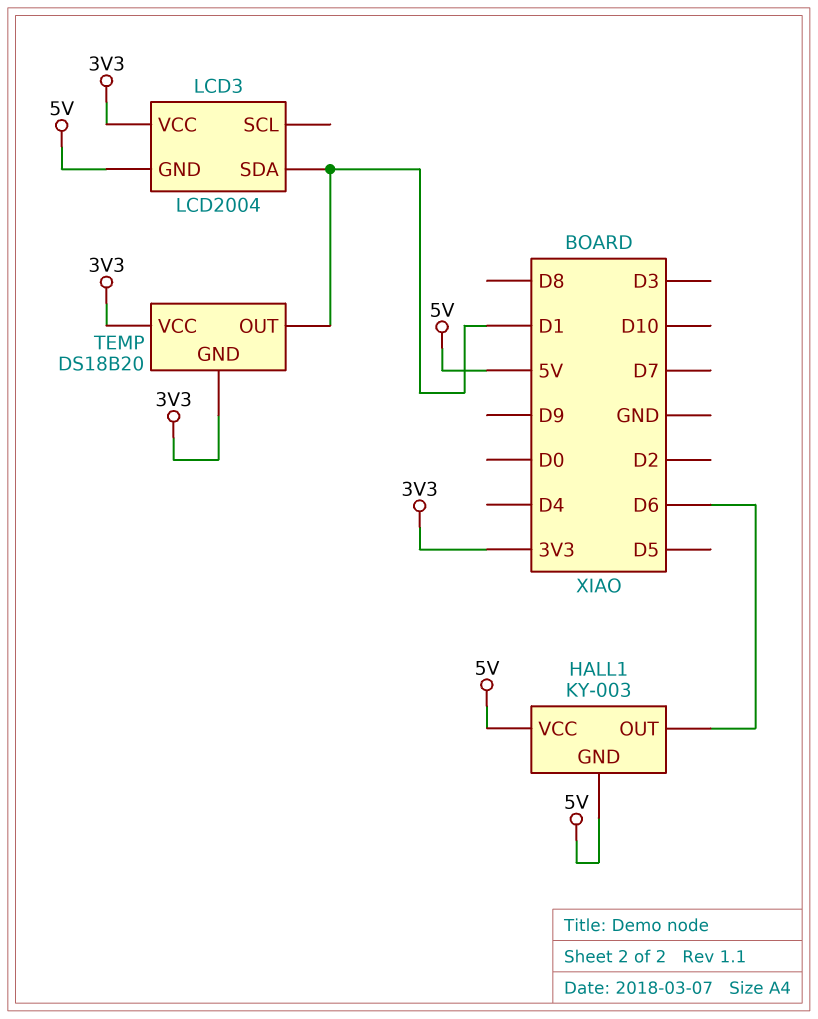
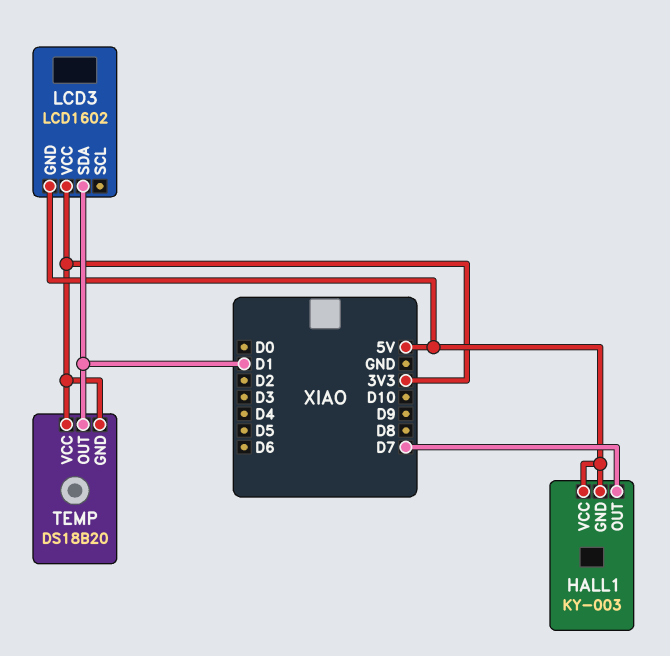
HALL1 pin OUT: D6 -> D7
LCD3: LCD2004 -> LCD1602

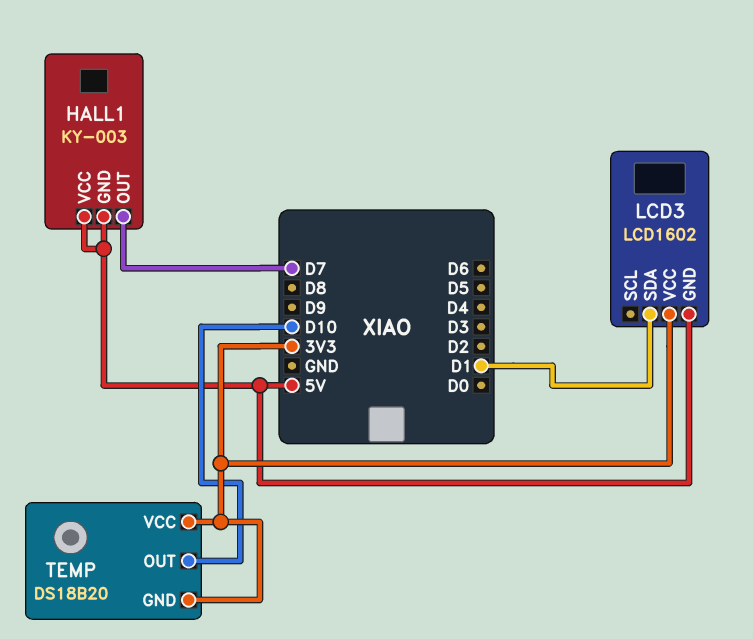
TEMP pin OUT: D1 -> D10

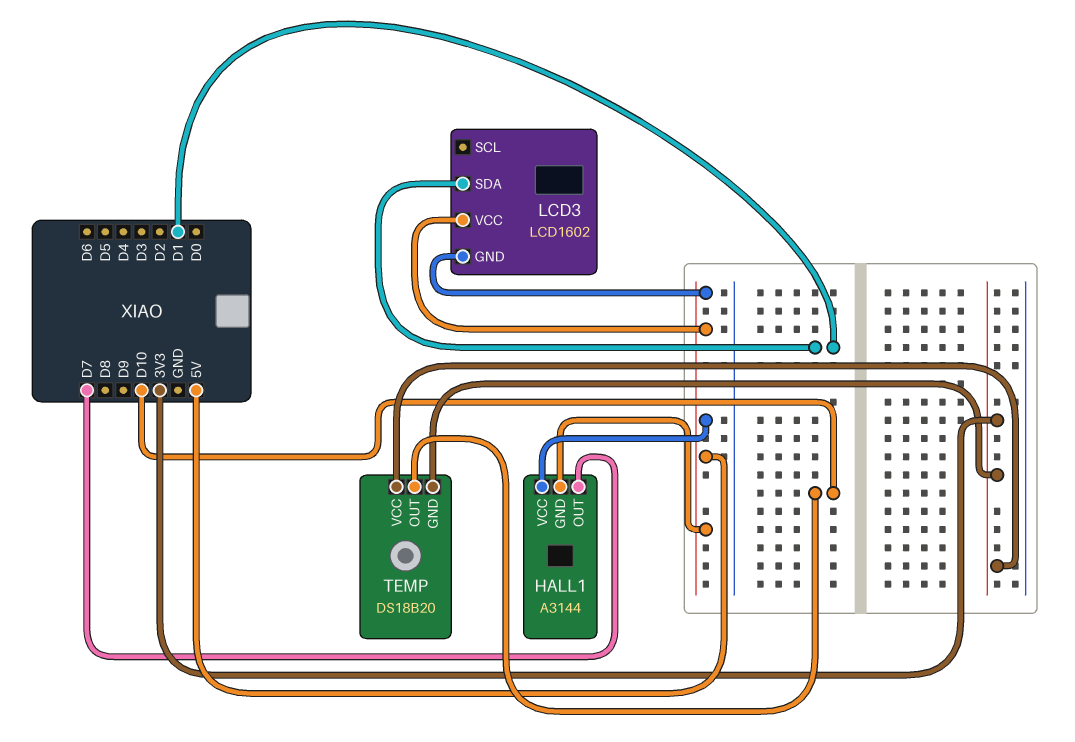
HALL1: KY-003 -> A3144
LCD3 pin VCC: 3V3 -> 5V

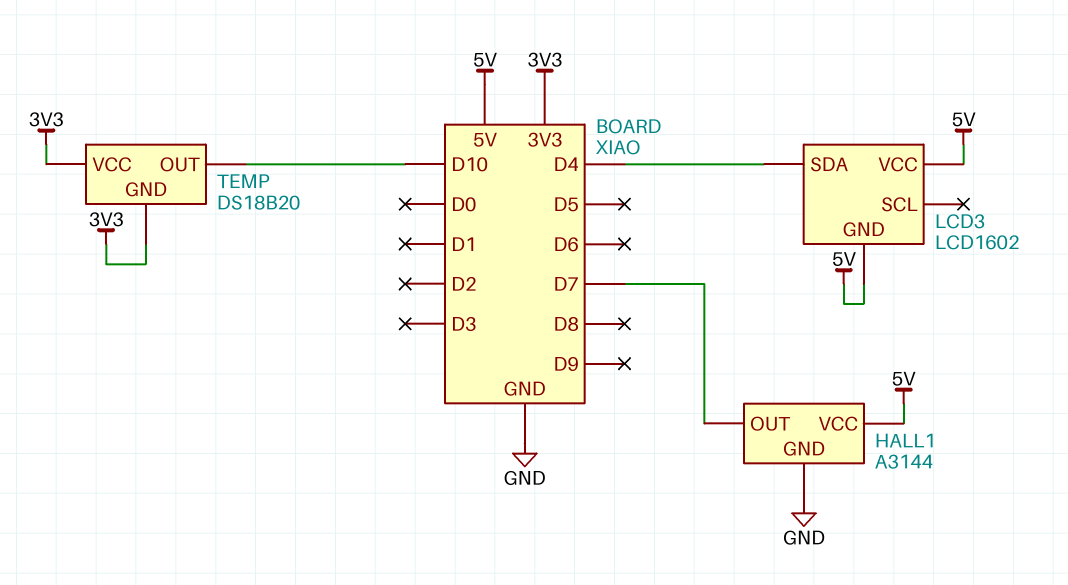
HALL1 pin GND: 5V -> GND
LCD3 pin SDA: D1 -> D4

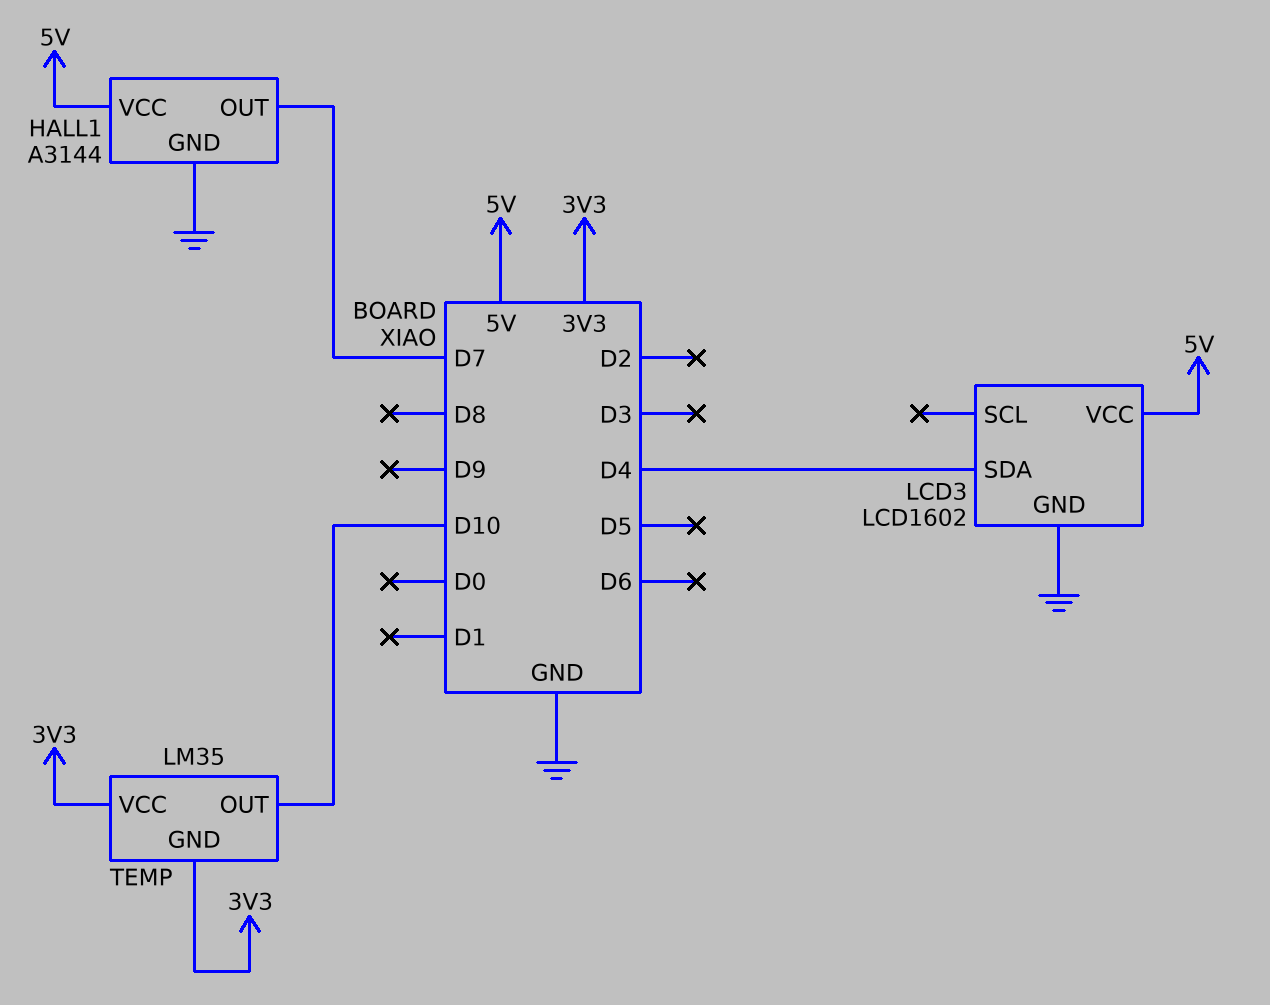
LCD3 pin GND: 5V -> GND
TEMP: DS18B20 -> LM35

